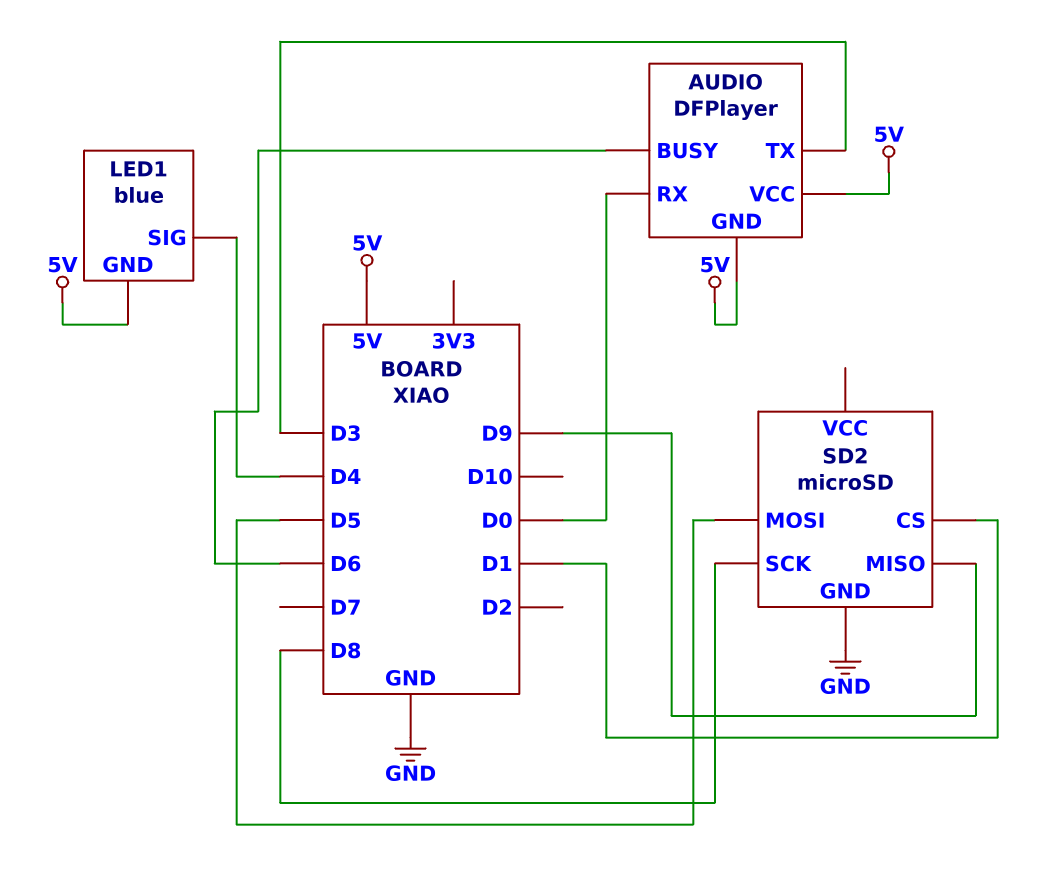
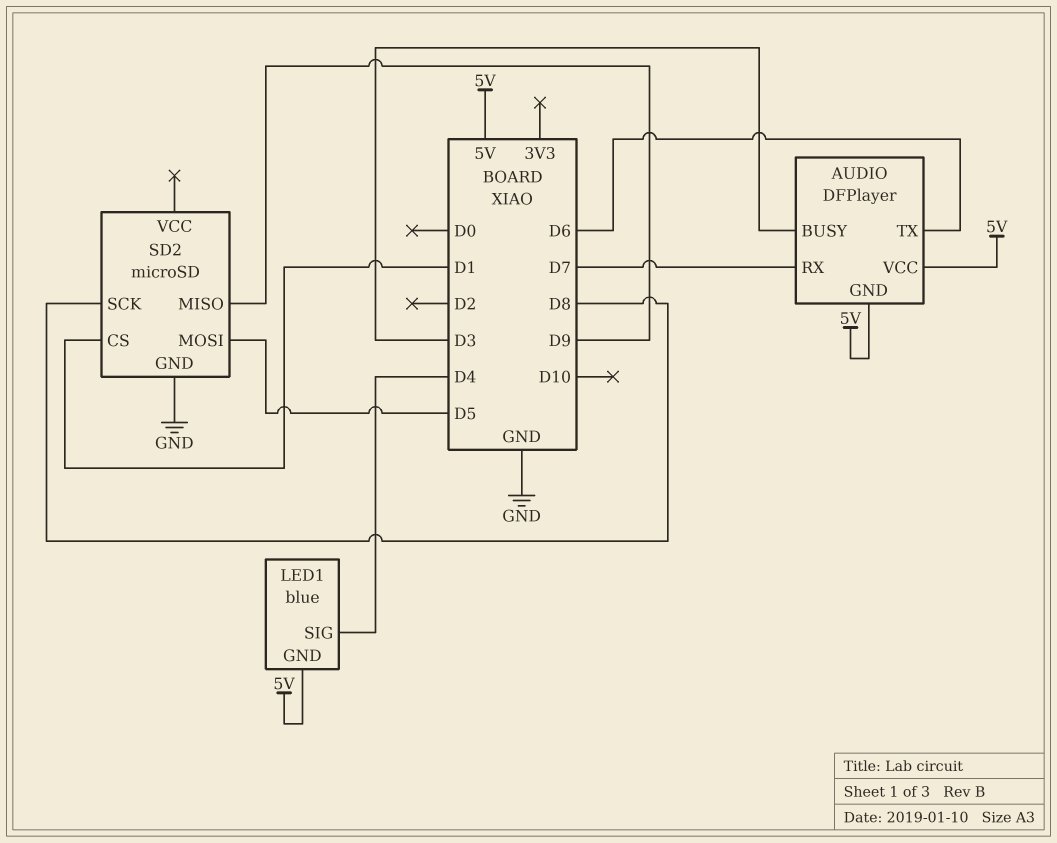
AUDIO pin BUSY: D6 -> D3
AUDIO pin RX: D0 -> D7
AUDIO pin TX: D3 -> D6

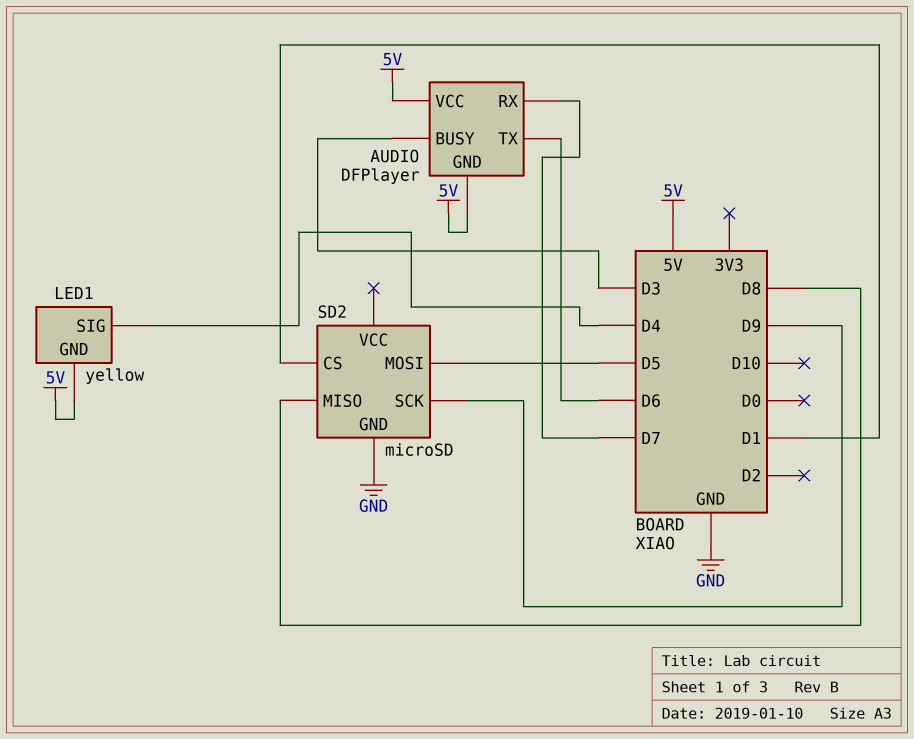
LED1: blue -> yellow
SD2 pin MISO: D9 -> D8
SD2 pin SCK: D8 -> D9

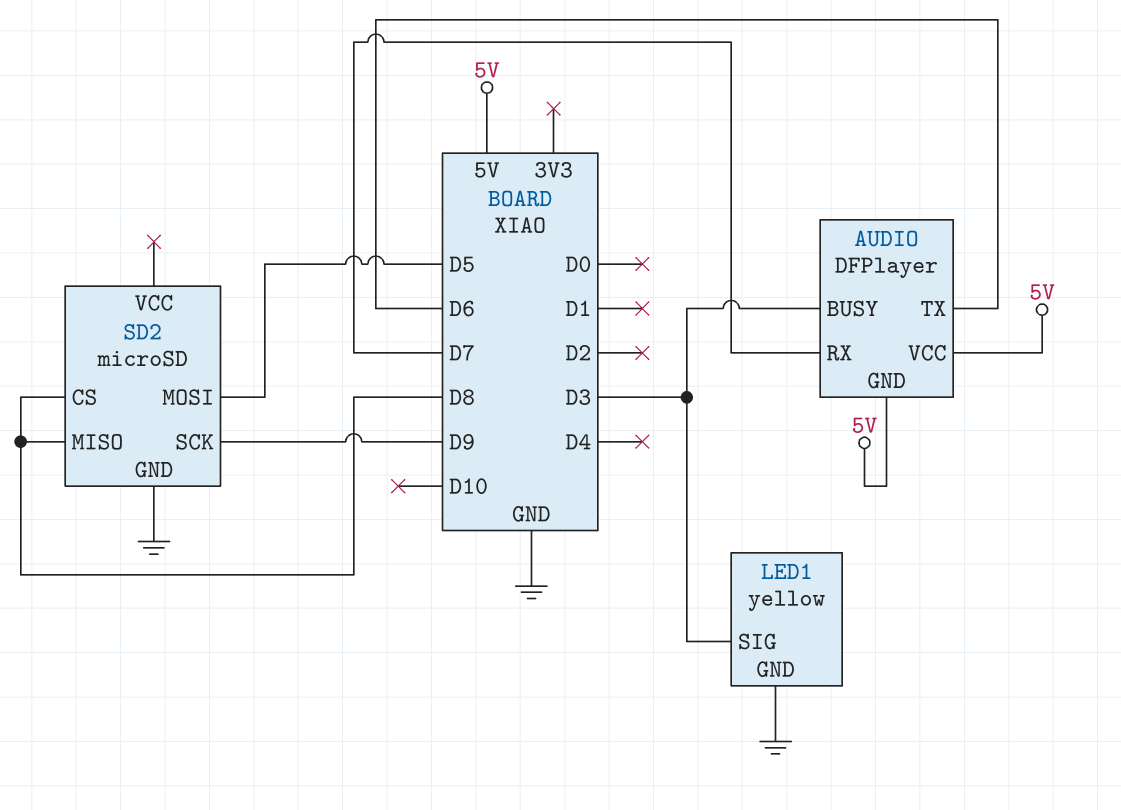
LED1 pin GND: 5V -> GND
LED1 pin SIG: D4 -> D3
SD2 pin CS: D1 -> D8

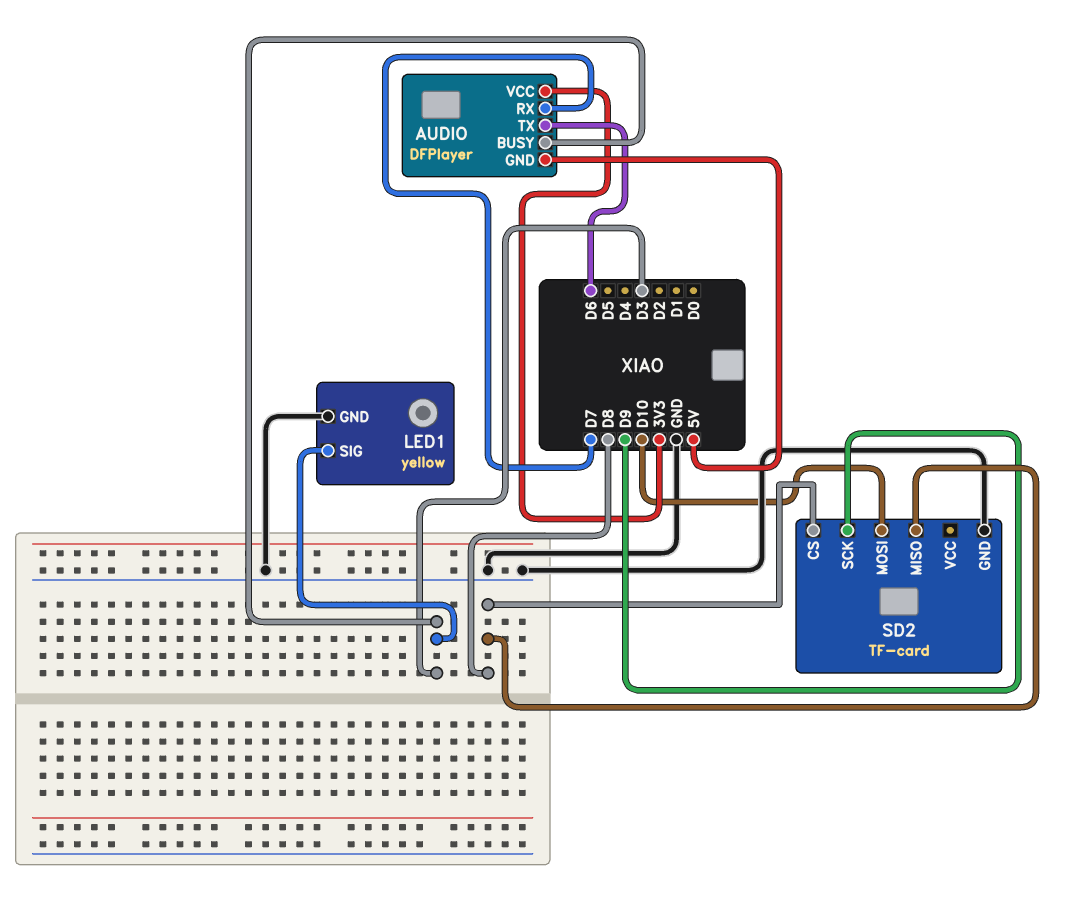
AUDIO pin VCC: 5V -> 3V3
SD2: microSD -> TF-card
SD2 pin MOSI: D5 -> D10

